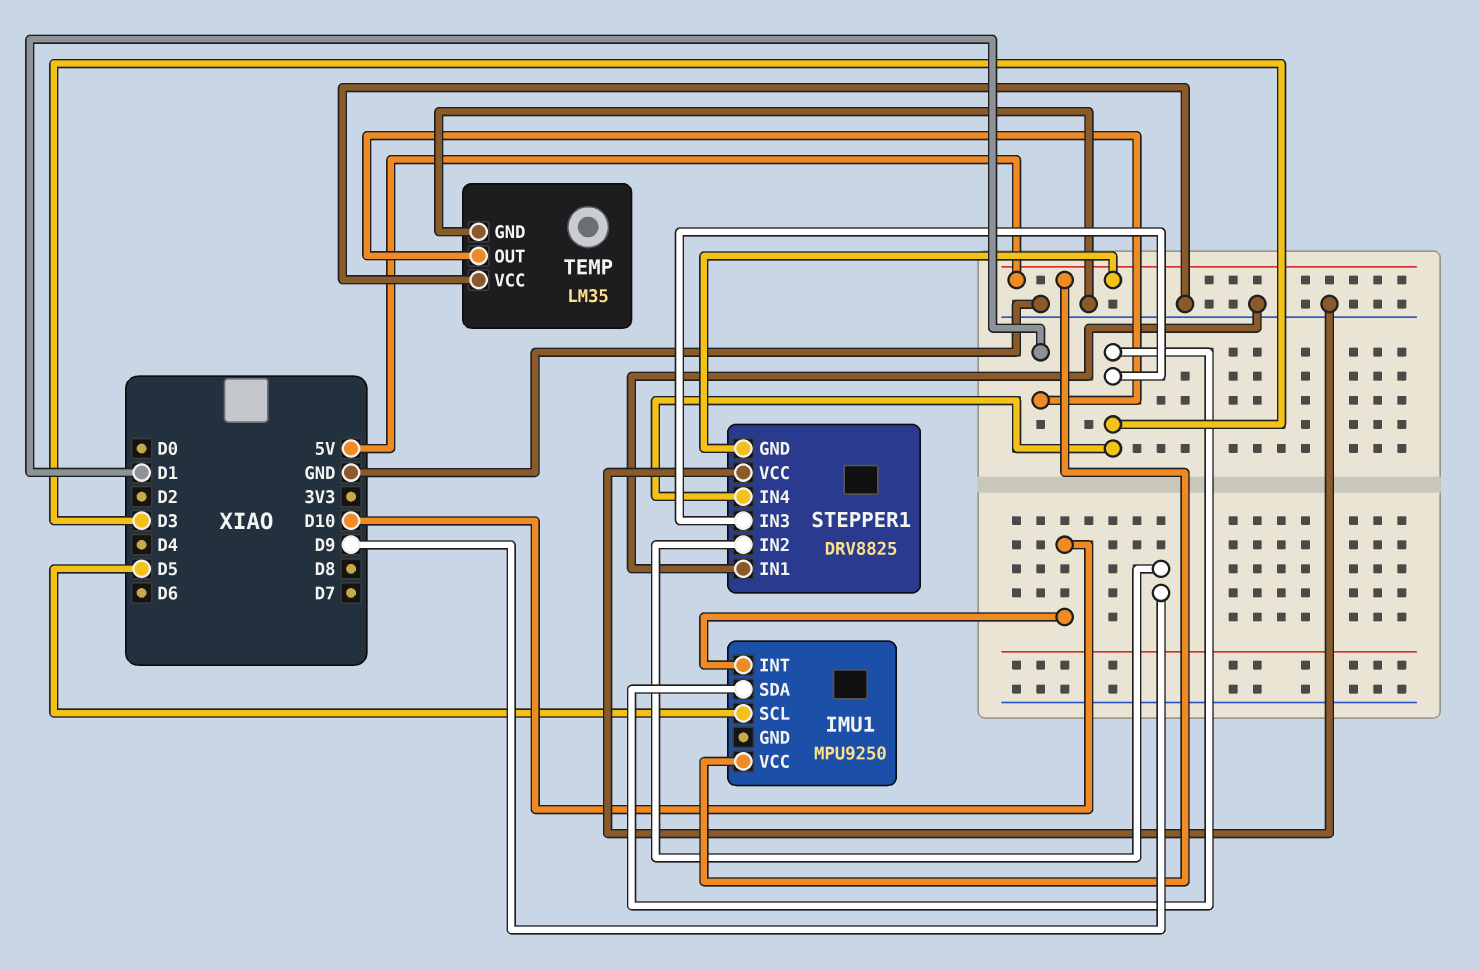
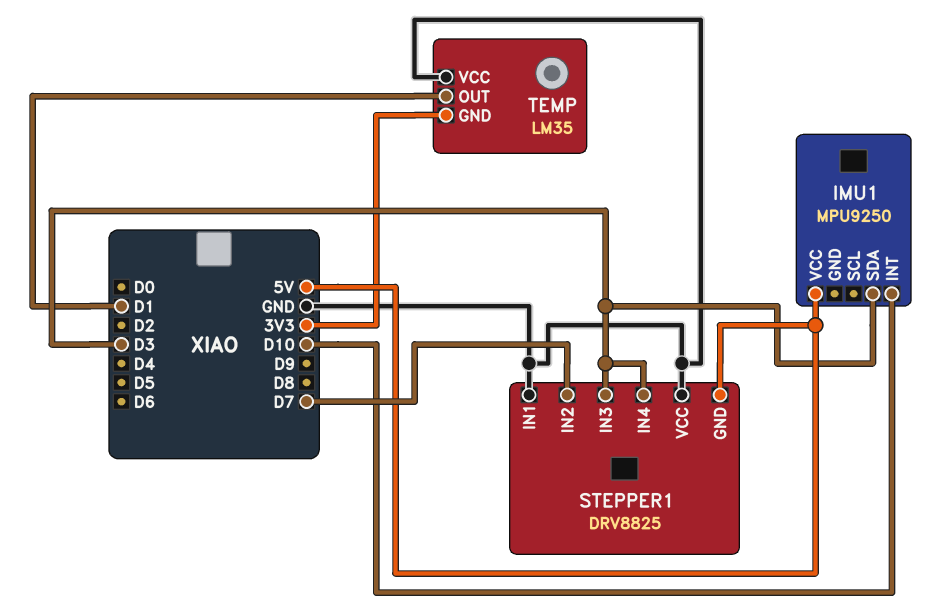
IMU1 pin SCL: D5 -> none
STEPPER1 pin IN2: D9 -> D7
TEMP pin GND: GND -> 3V3

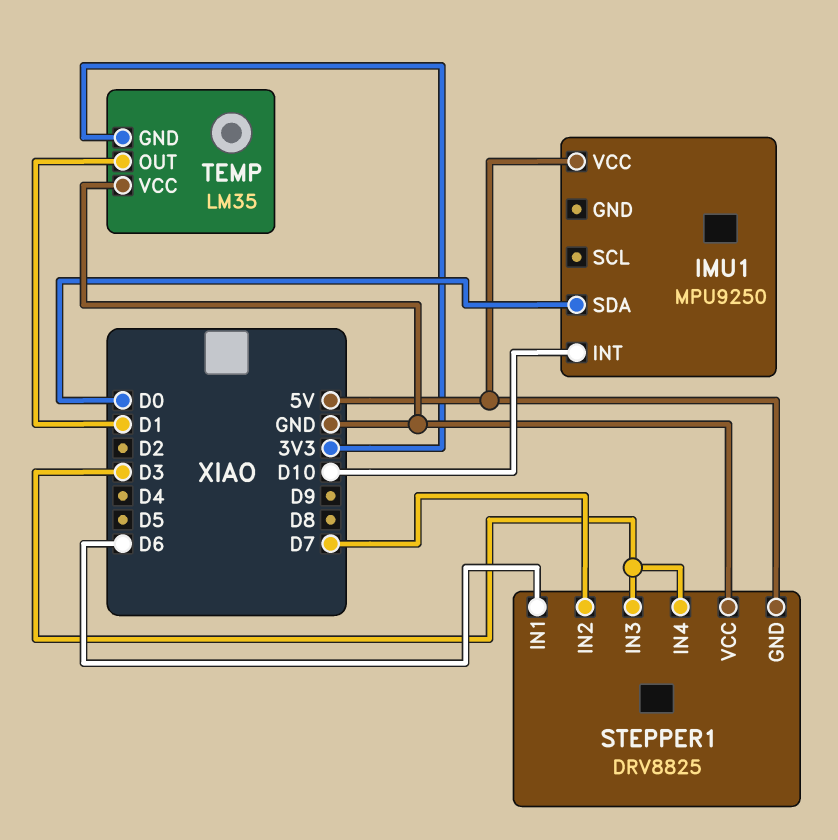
IMU1 pin SDA: D3 -> D0
STEPPER1 pin IN1: GND -> D6

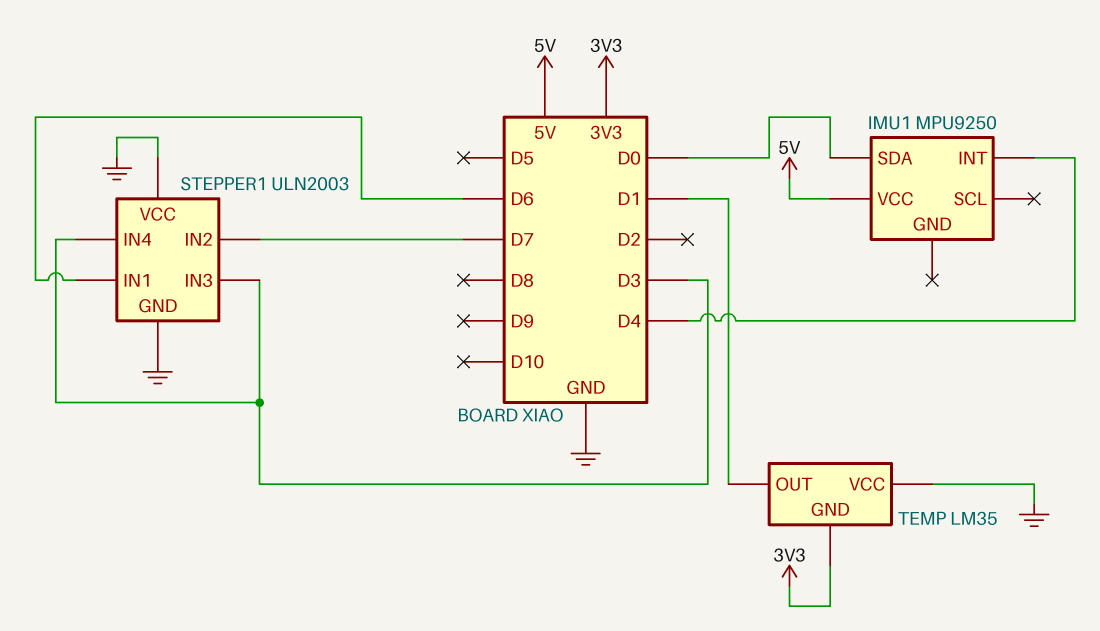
IMU1 pin INT: D10 -> D4
STEPPER1: DRV8825 -> ULN2003
STEPPER1 pin GND: 5V -> GND

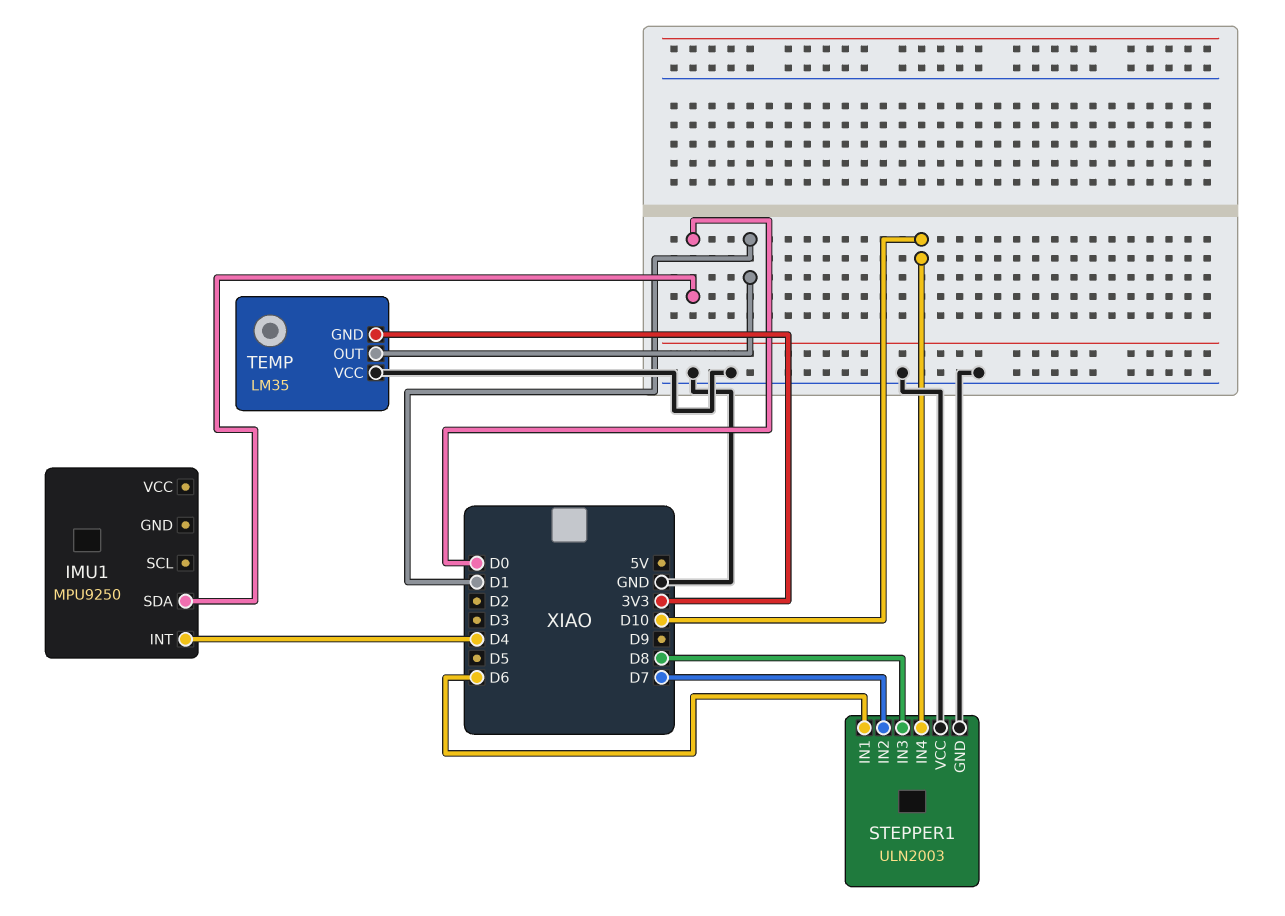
IMU1 pin VCC: 5V -> none
STEPPER1 pin IN3: D3 -> D8
STEPPER1 pin IN4: D3 -> D10

